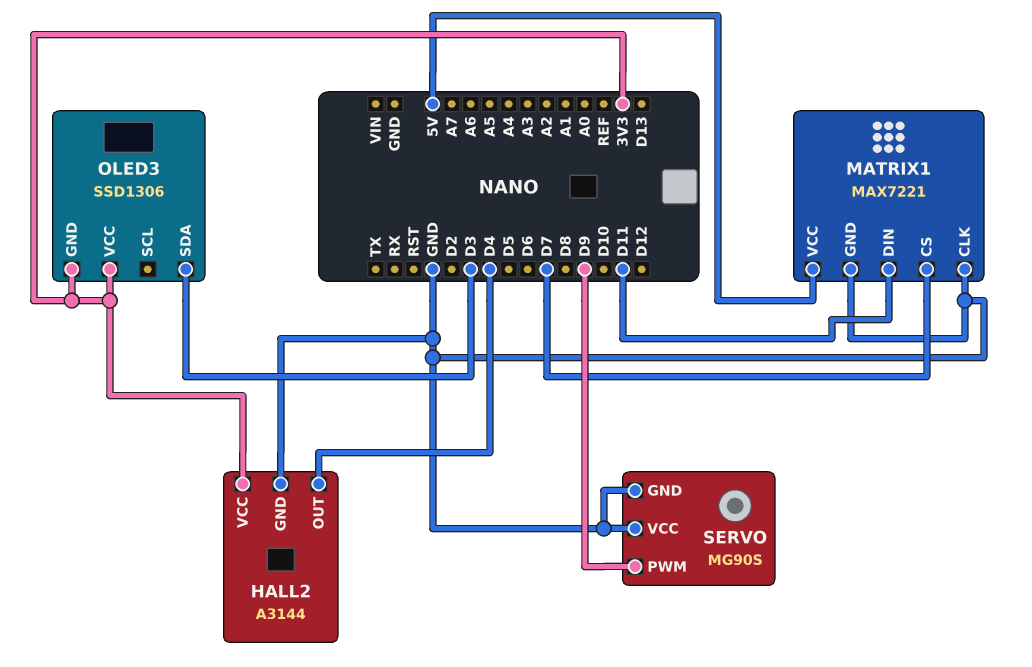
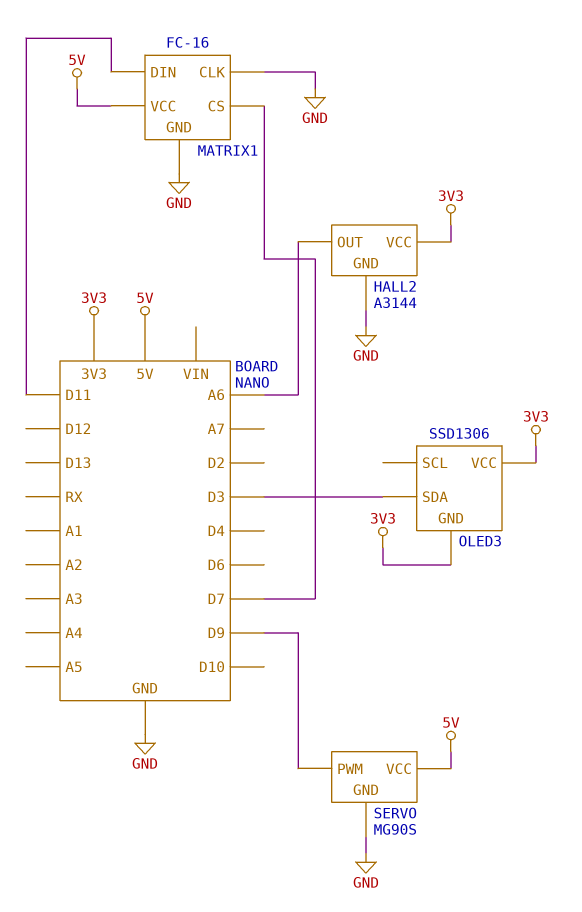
HALL2 pin OUT: D4 -> A6
MATRIX1: MAX7221 -> FC-16
SERVO pin VCC: GND -> 5V

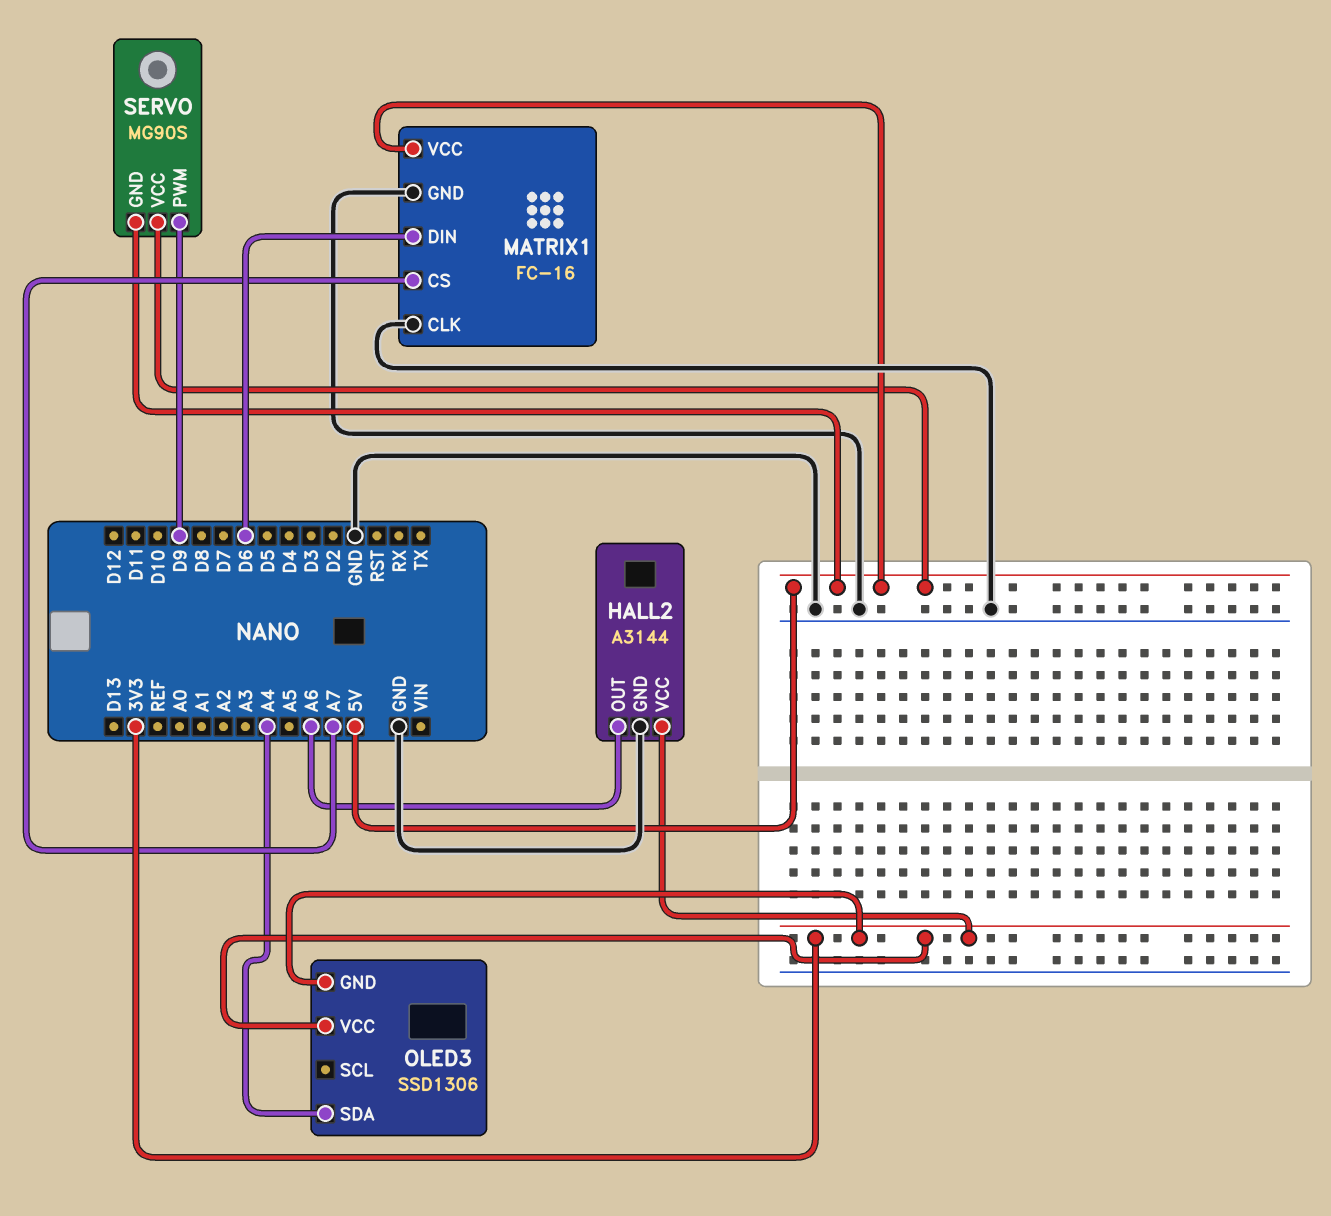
MATRIX1 pin CS: D7 -> A7
MATRIX1 pin DIN: D11 -> D6
OLED3 pin SDA: D3 -> A4
SERVO pin GND: GND -> 5V

